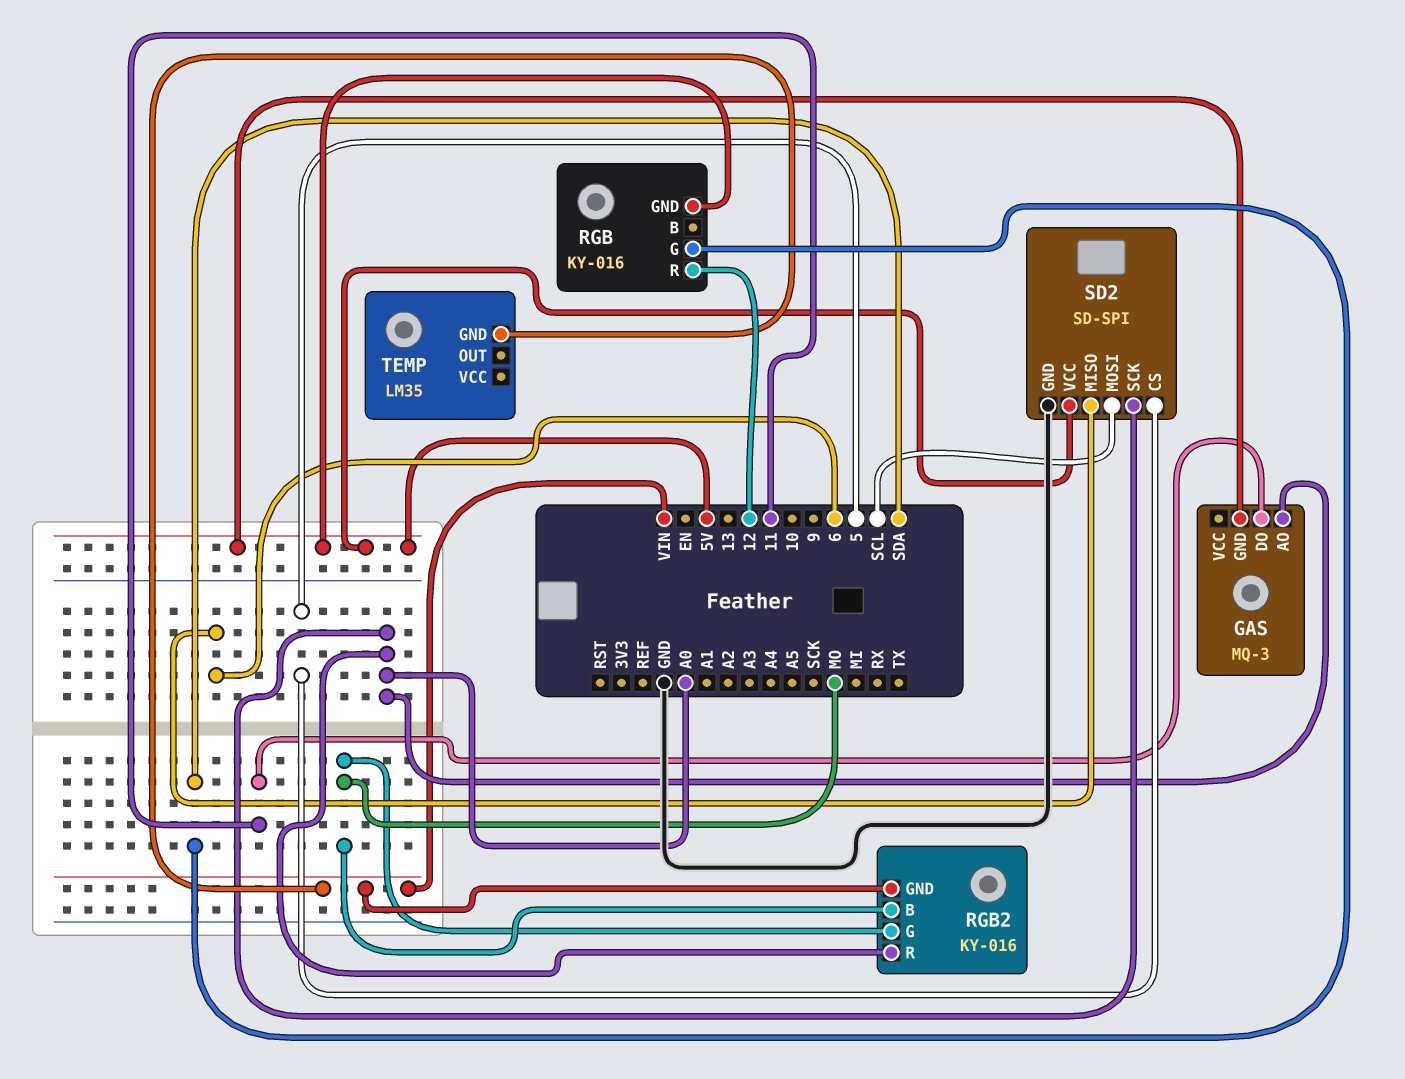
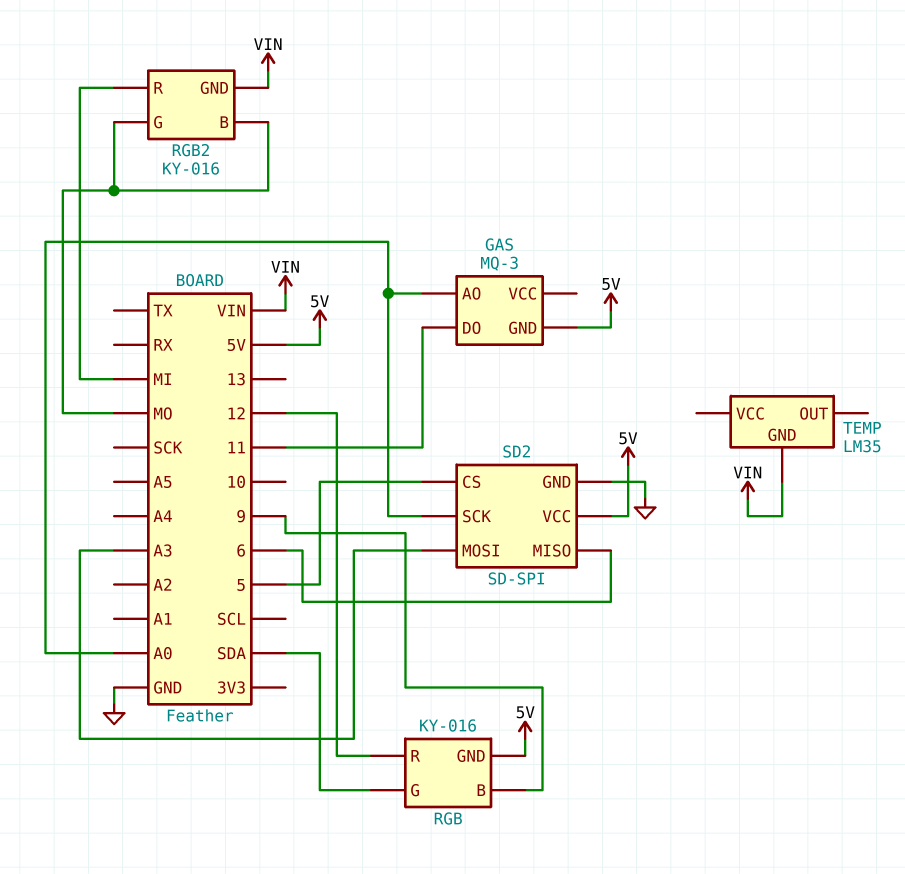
RGB pin B: none -> 9
RGB2 pin R: A0 -> MI
SD2 pin MOSI: SCL -> A3

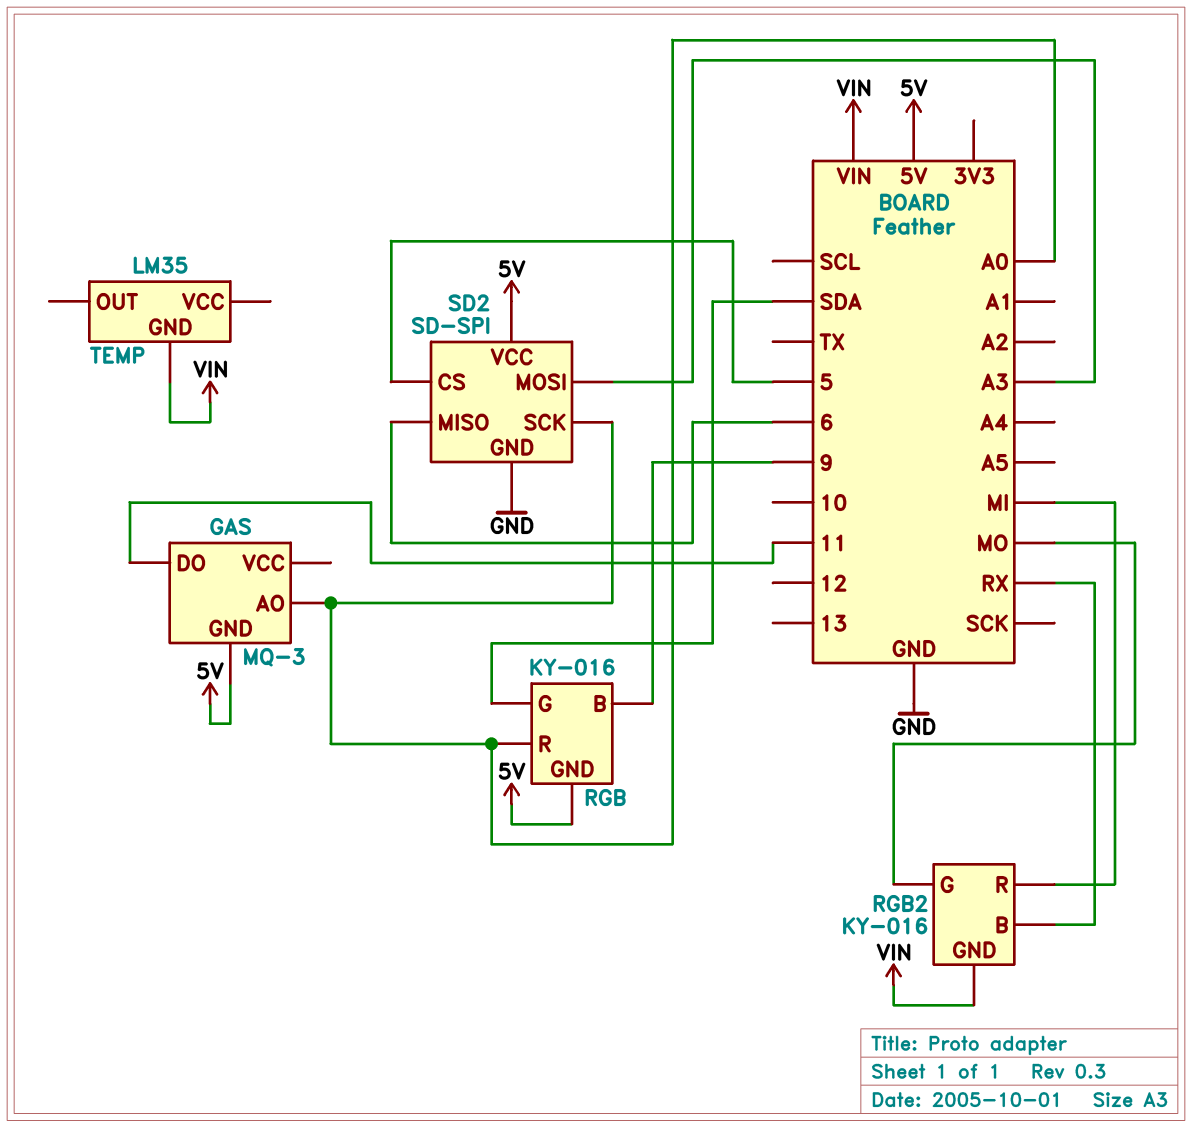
RGB pin R: 12 -> A0
RGB2 pin B: MO -> RX

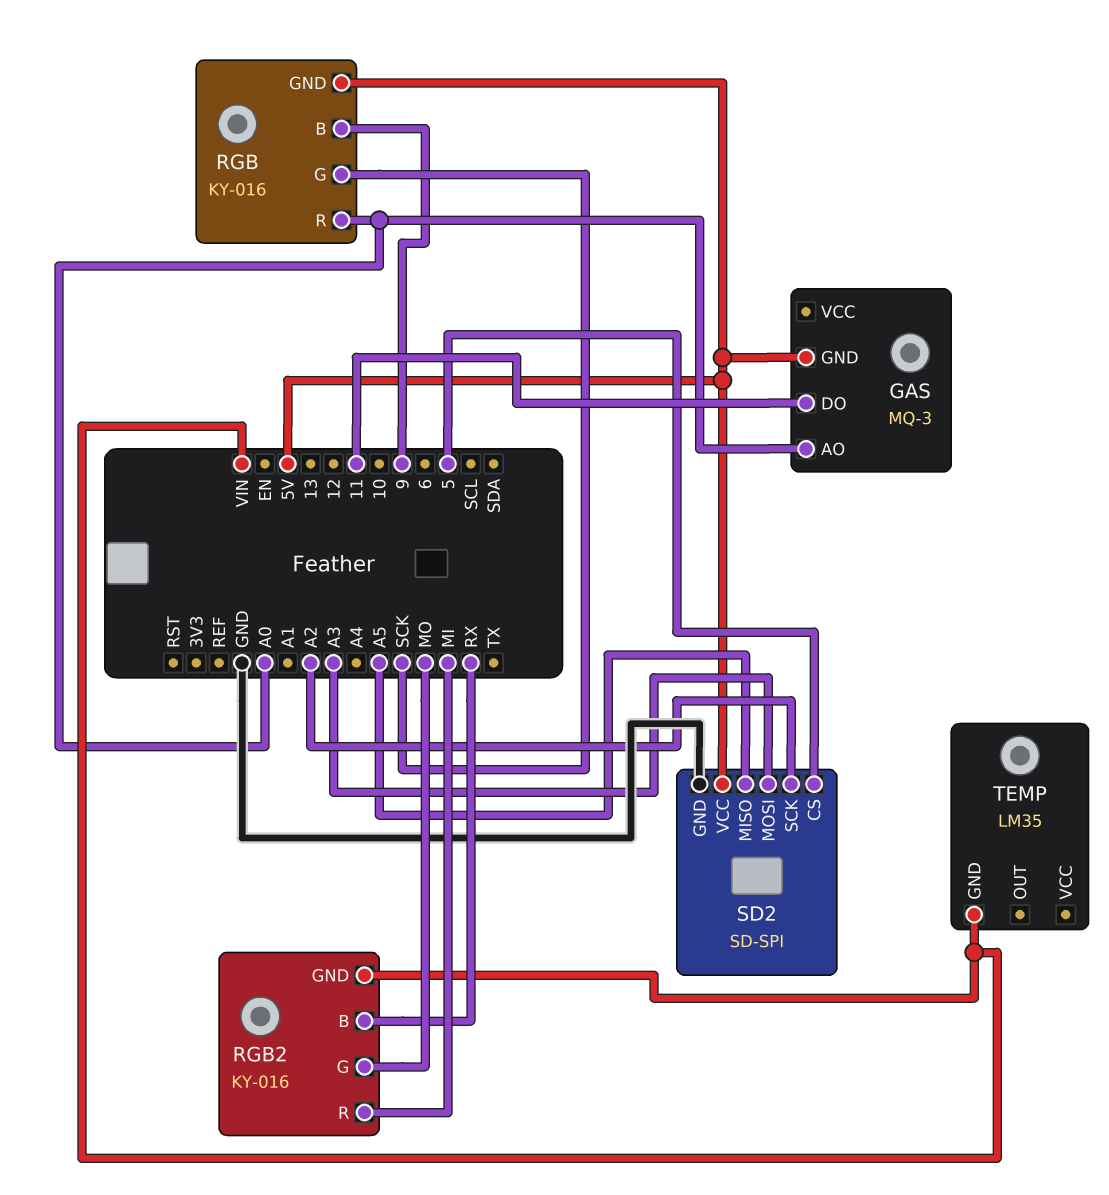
RGB pin G: SDA -> SCK
SD2 pin MISO: 6 -> A5
SD2 pin SCK: A0 -> A2

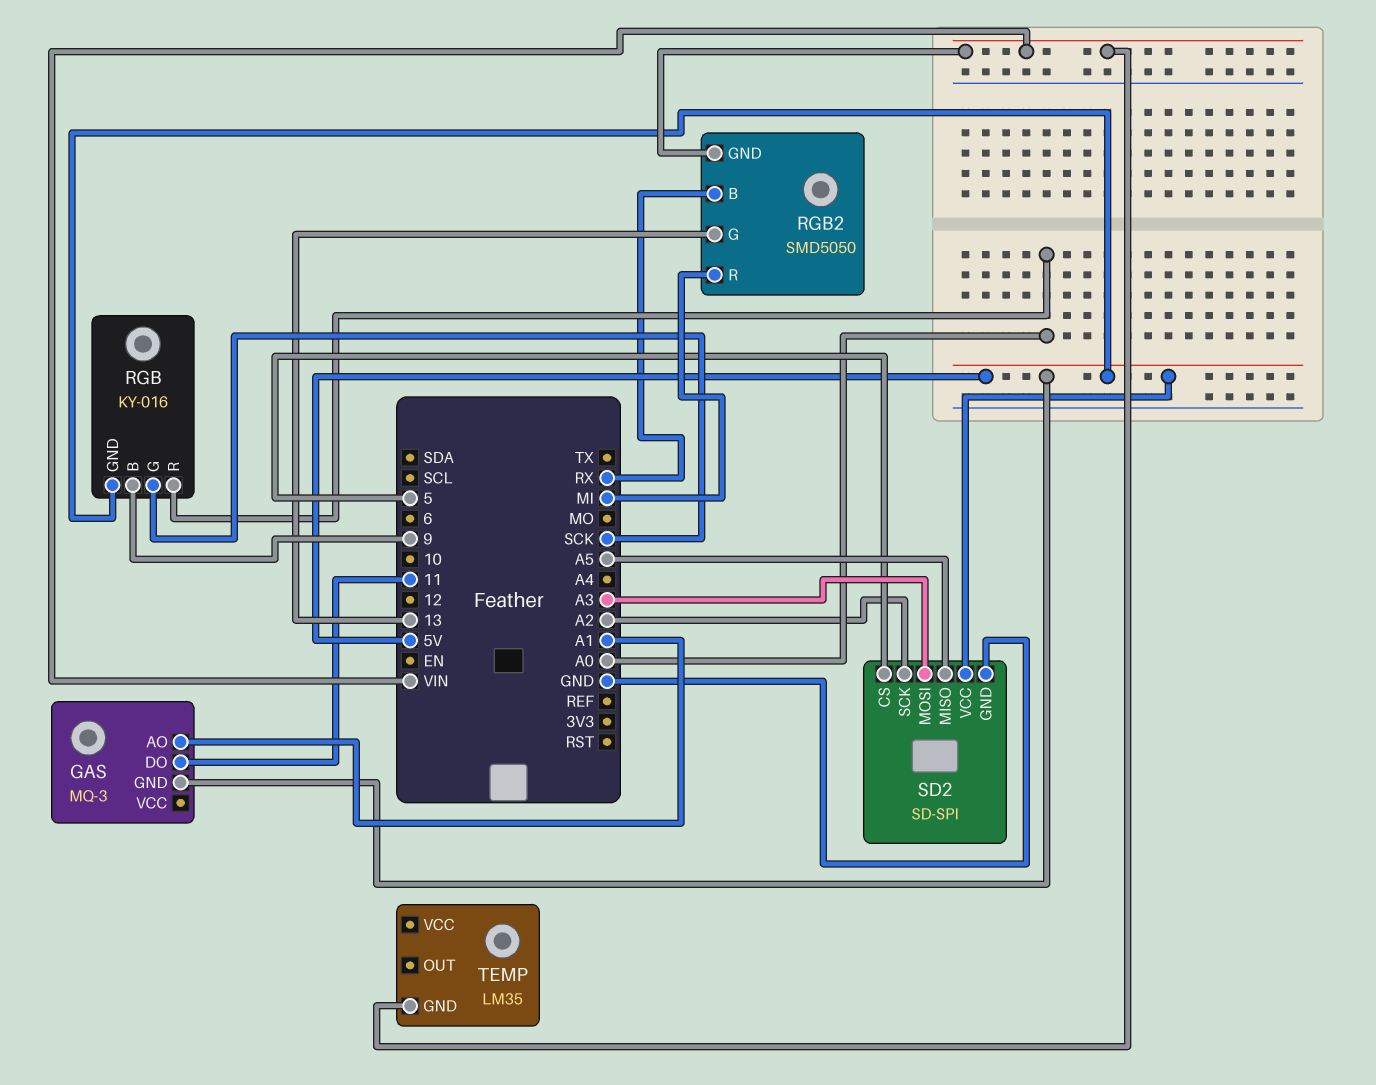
GAS pin AO: A0 -> A1
RGB2: KY-016 -> SMD5050
RGB2 pin G: MO -> 13

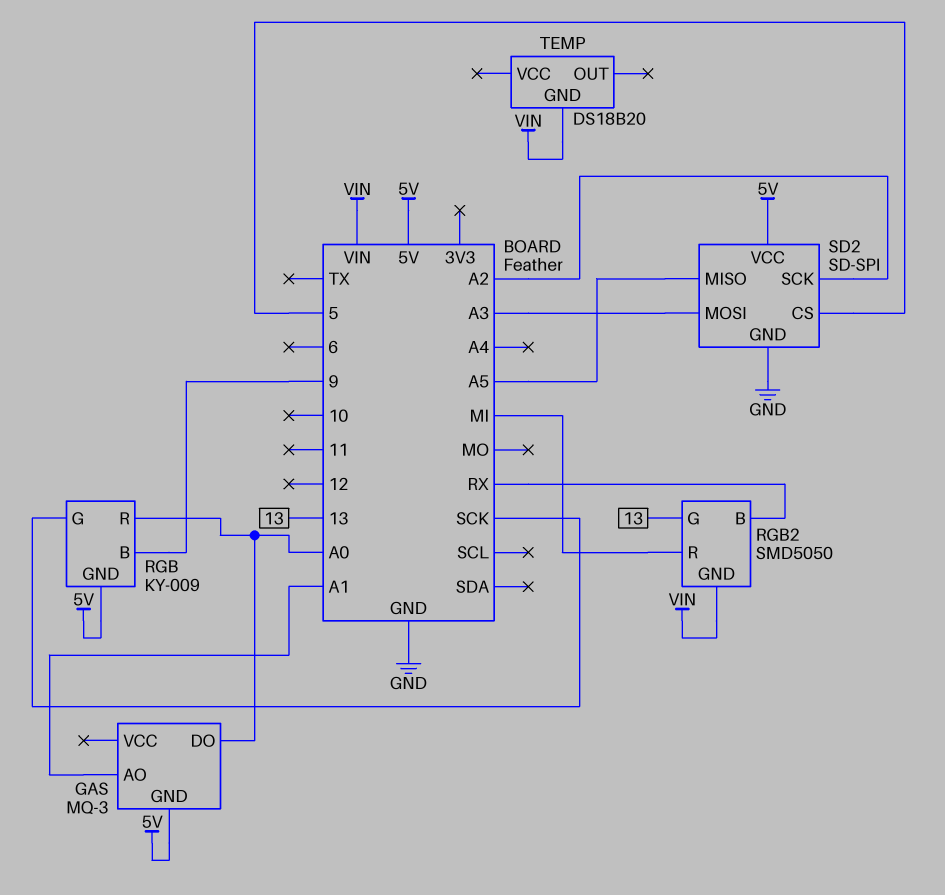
GAS pin DO: 11 -> A0
RGB: KY-016 -> KY-009
TEMP: LM35 -> DS18B20

